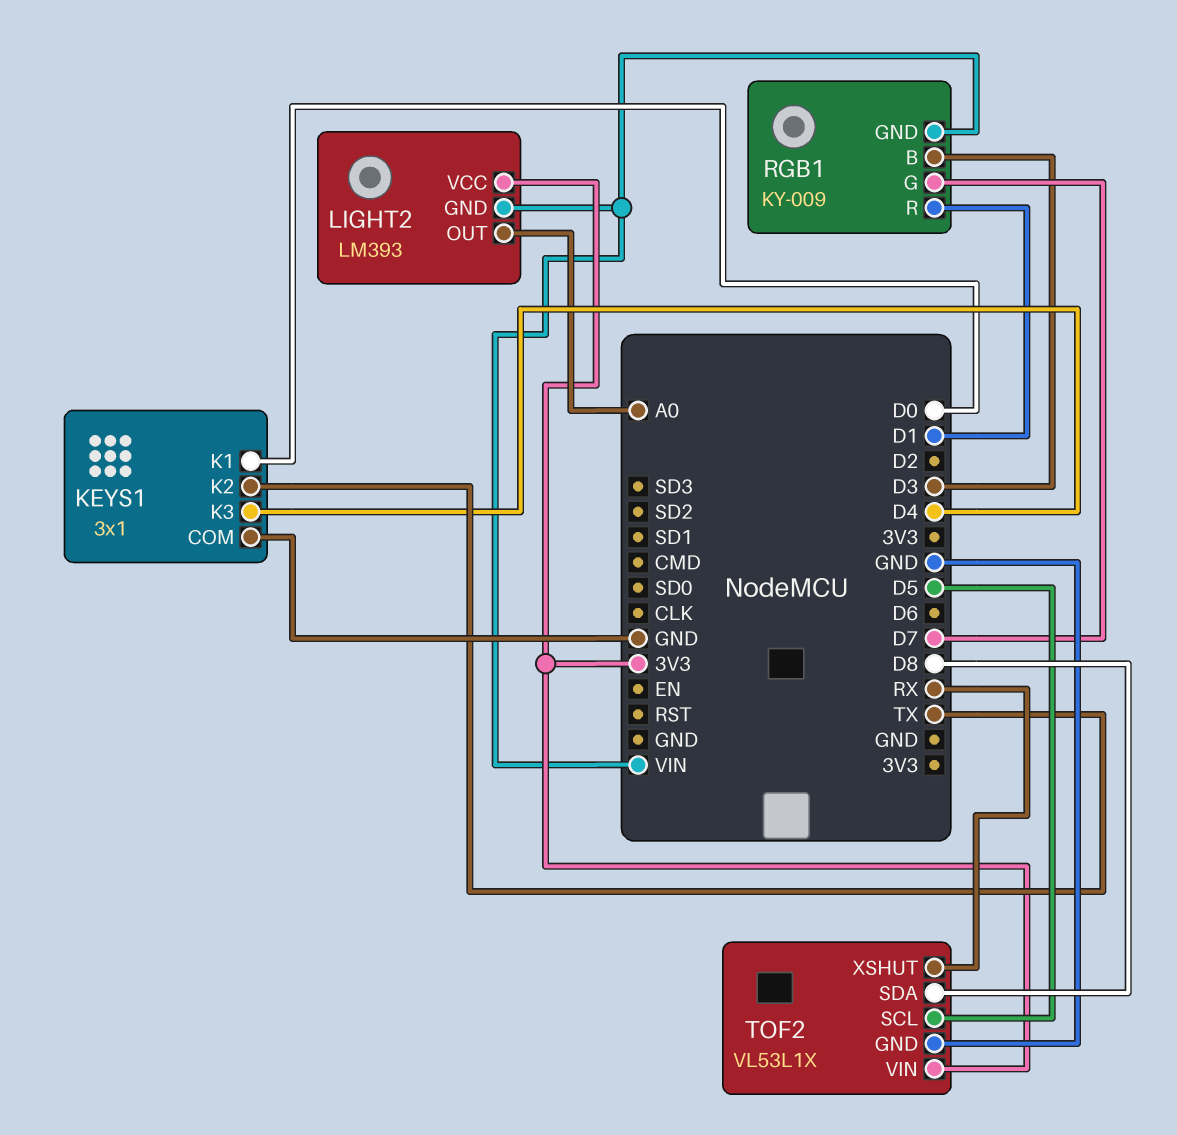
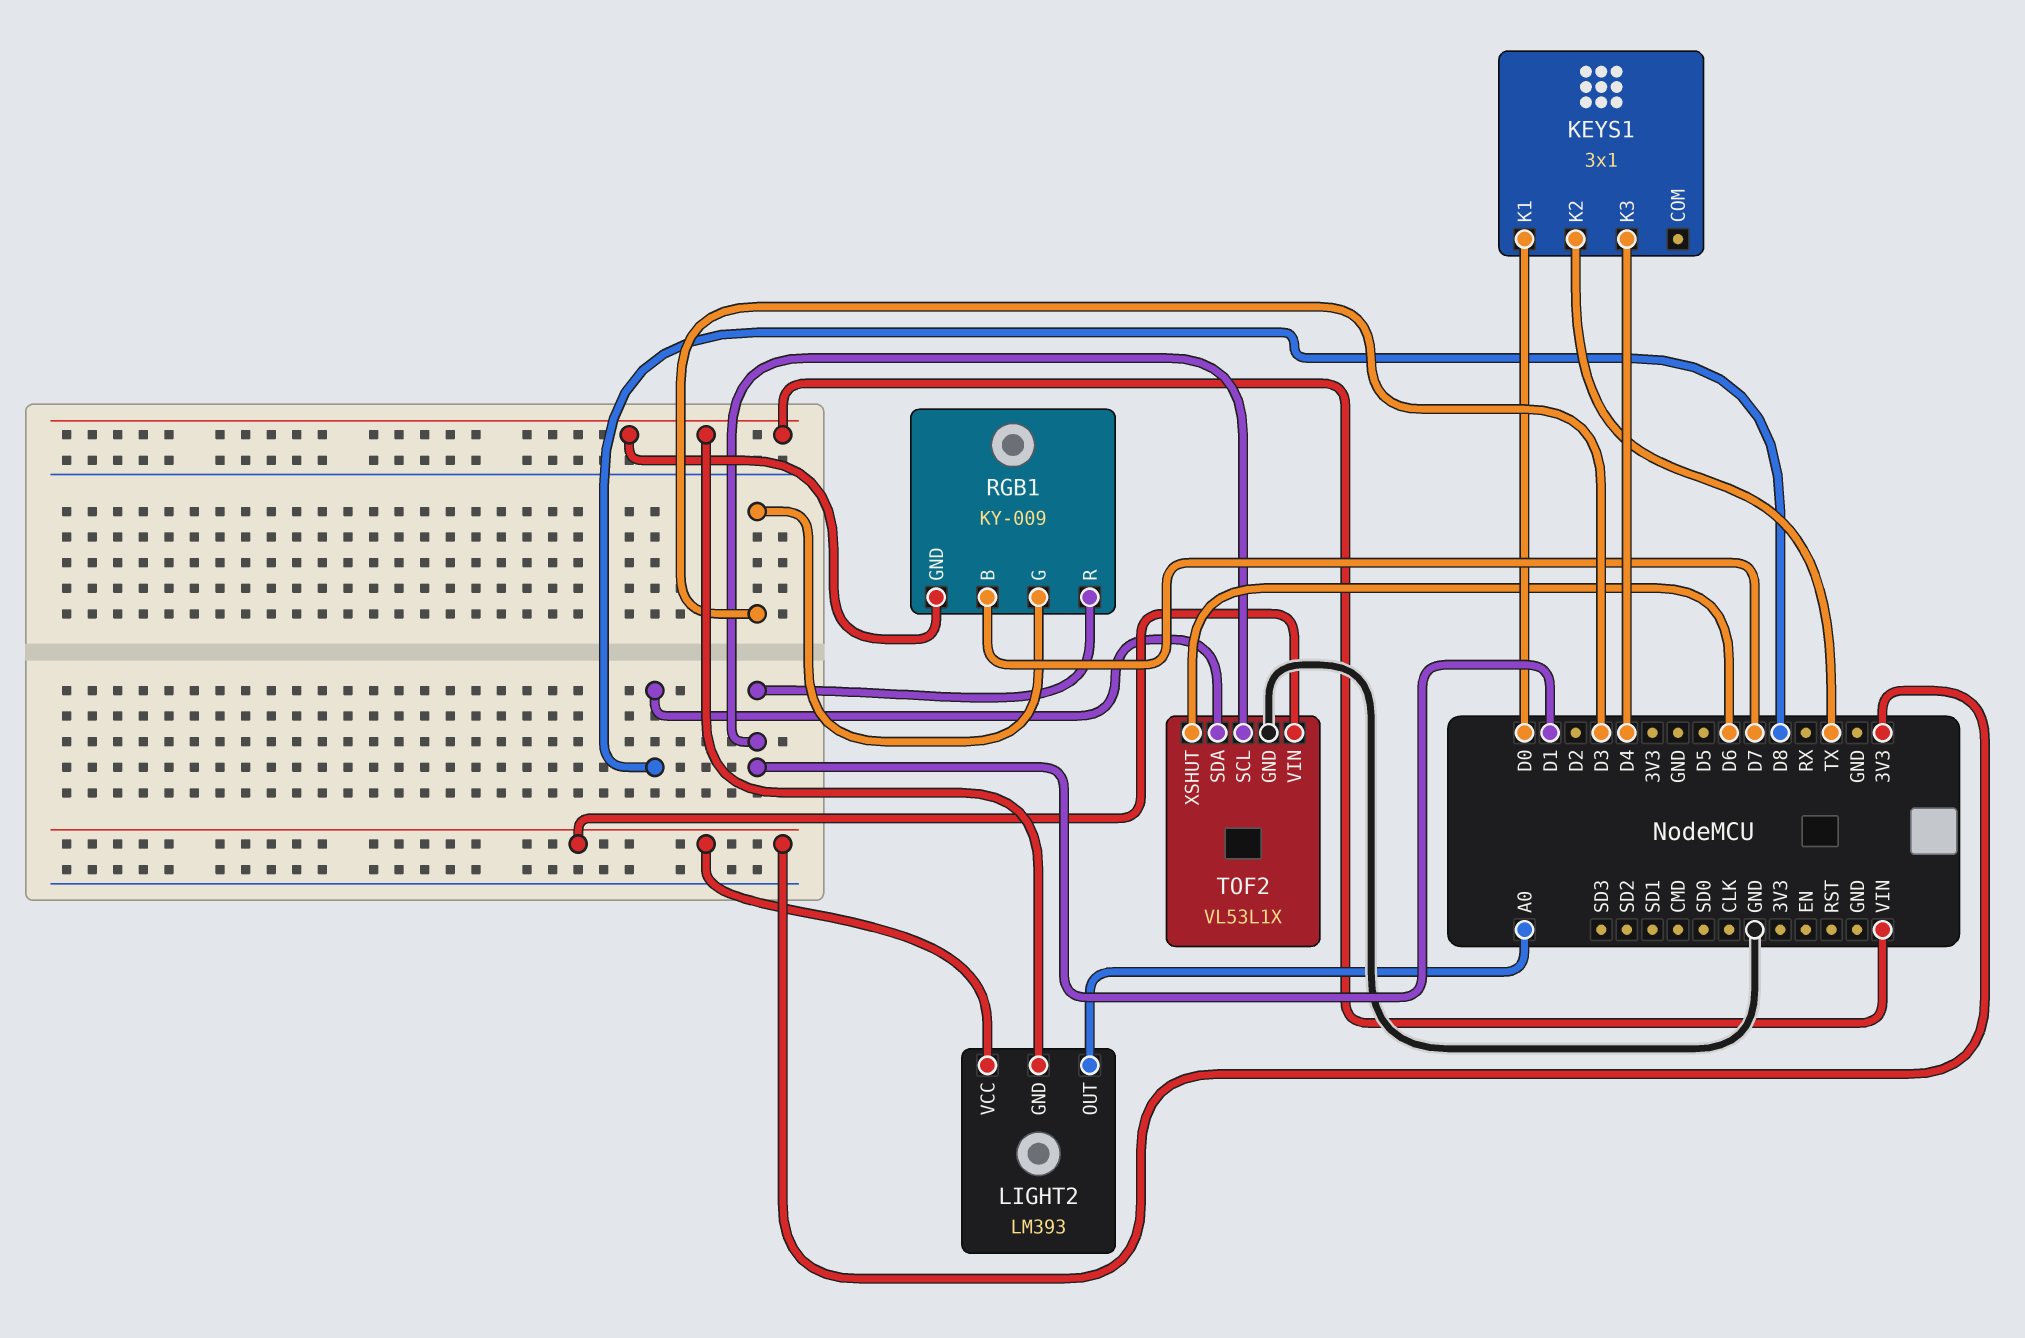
KEYS1 pin COM: GND -> none
RGB1 pin B: D3 -> D7
RGB1 pin G: D7 -> D3
TOF2 pin SCL: D5 -> D1
TOF2 pin XSHUT: RX -> D6

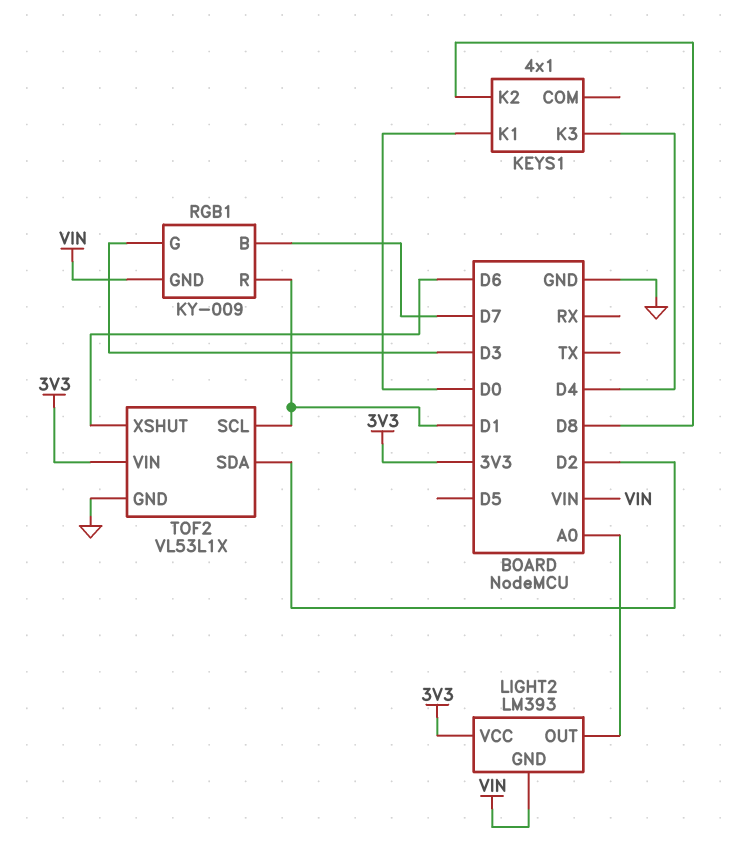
KEYS1: 3x1 -> 4x1
KEYS1 pin K2: TX -> D8
TOF2 pin SDA: D8 -> D2

